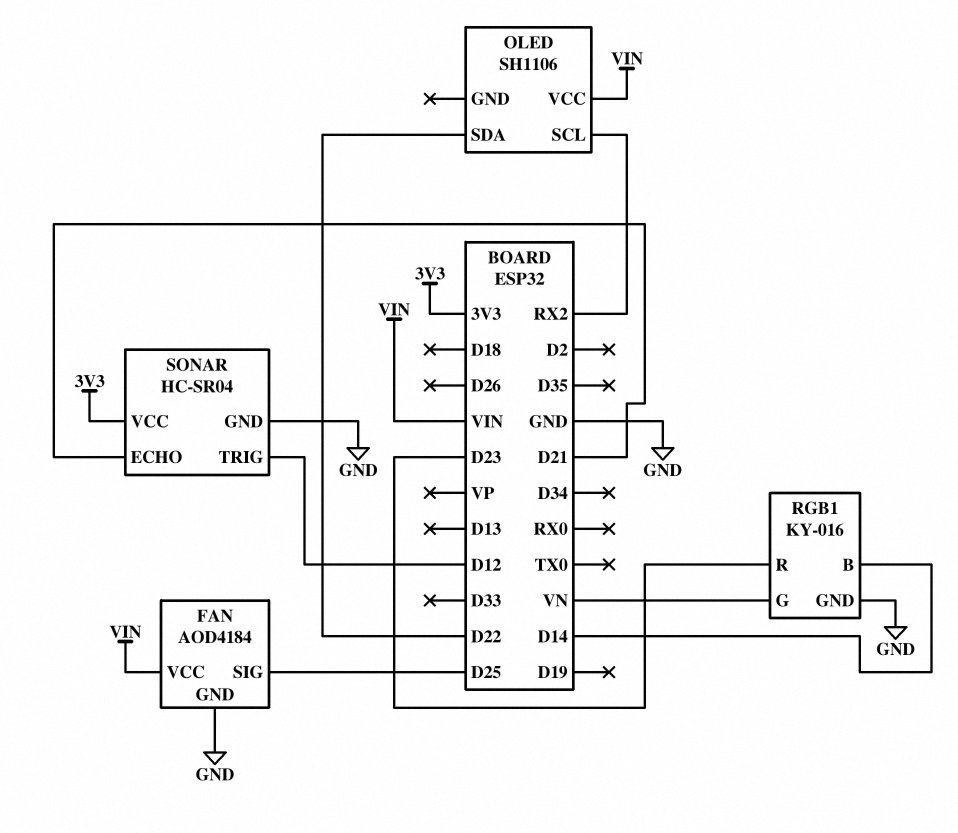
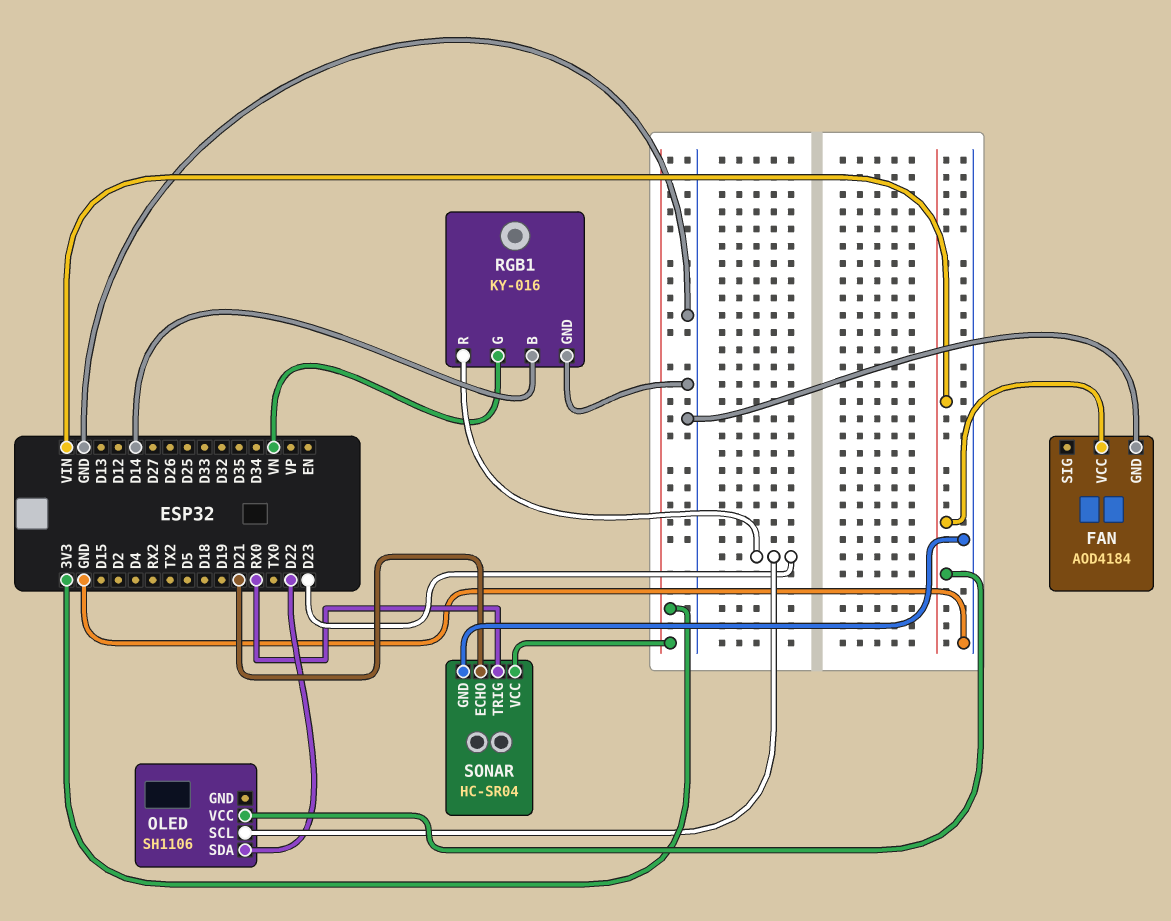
FAN pin SIG: D25 -> none
OLED pin SCL: RX2 -> D23
SONAR pin TRIG: D12 -> RX0

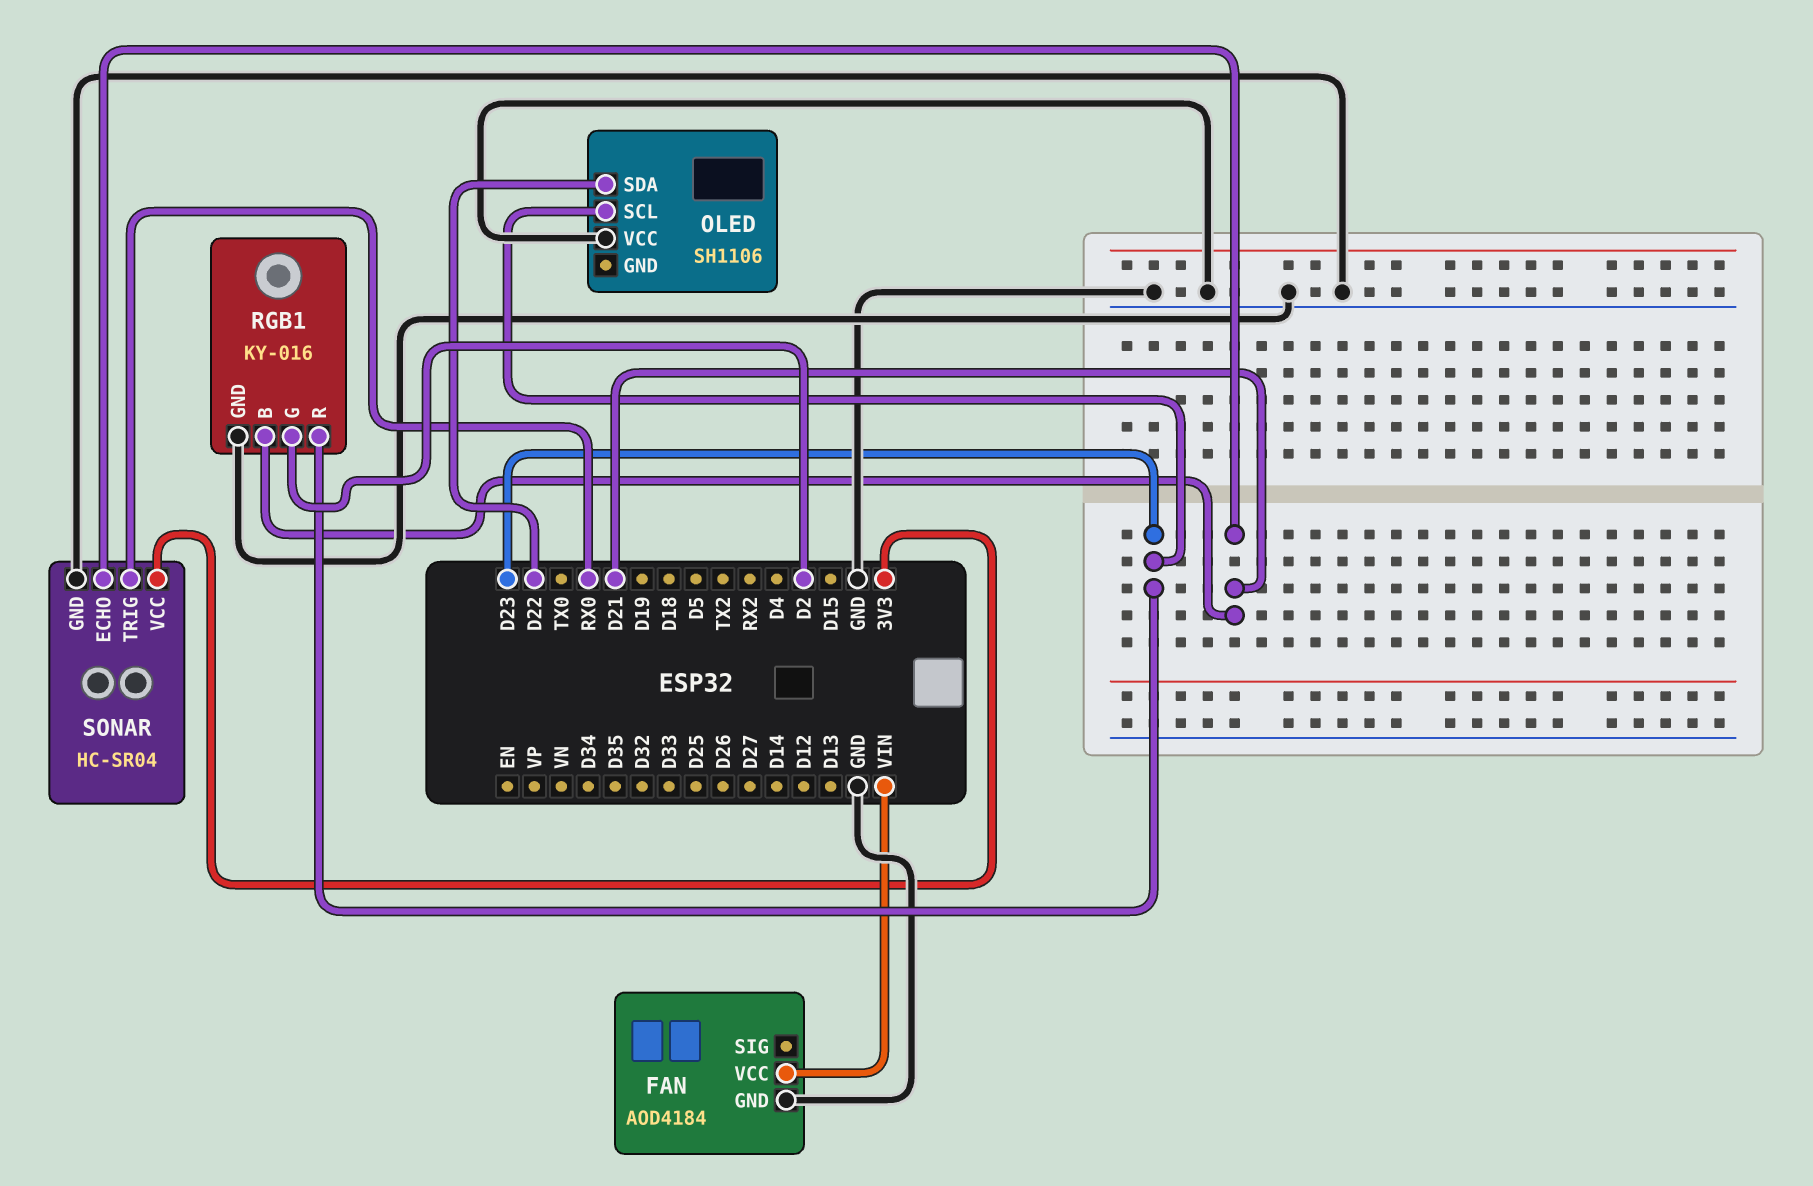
OLED pin VCC: VIN -> GND
RGB1 pin B: D14 -> D21
RGB1 pin G: VN -> D2

